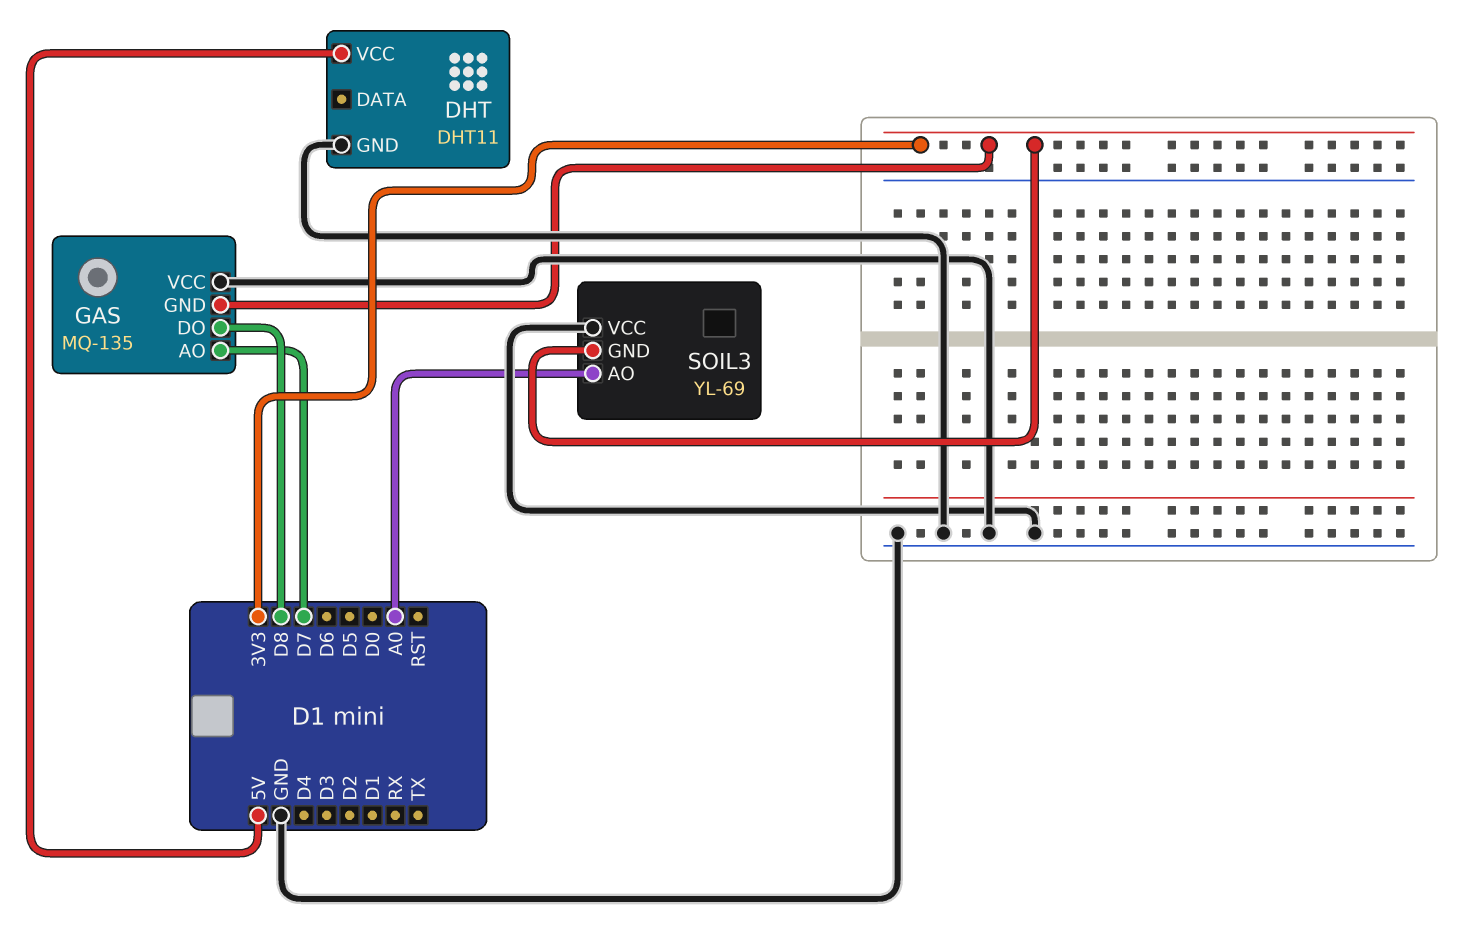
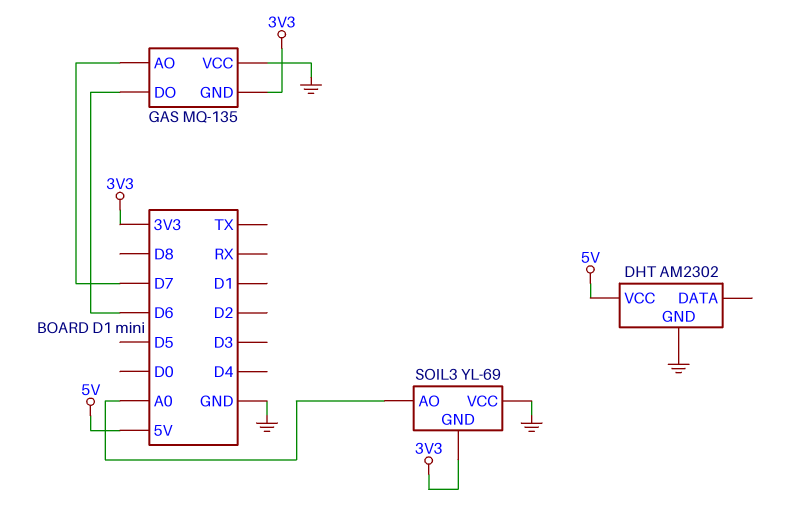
DHT: DHT11 -> AM2302
GAS pin DO: D8 -> D6

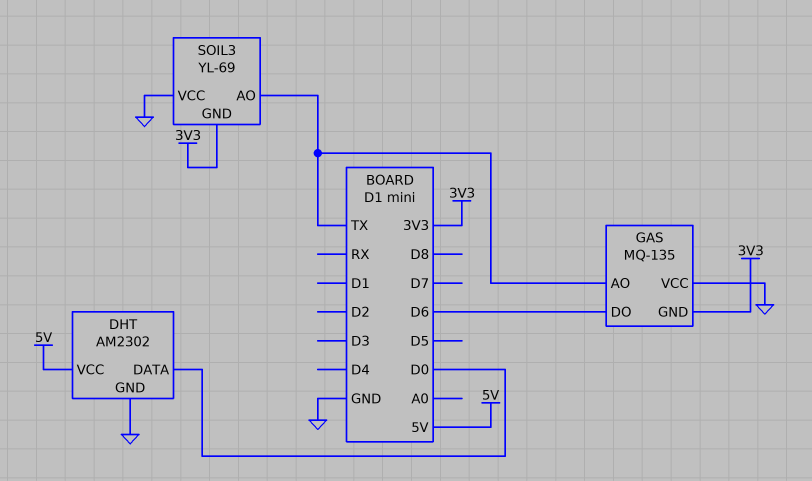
DHT pin DATA: none -> D0
GAS pin AO: D7 -> TX
SOIL3 pin AO: A0 -> TX

